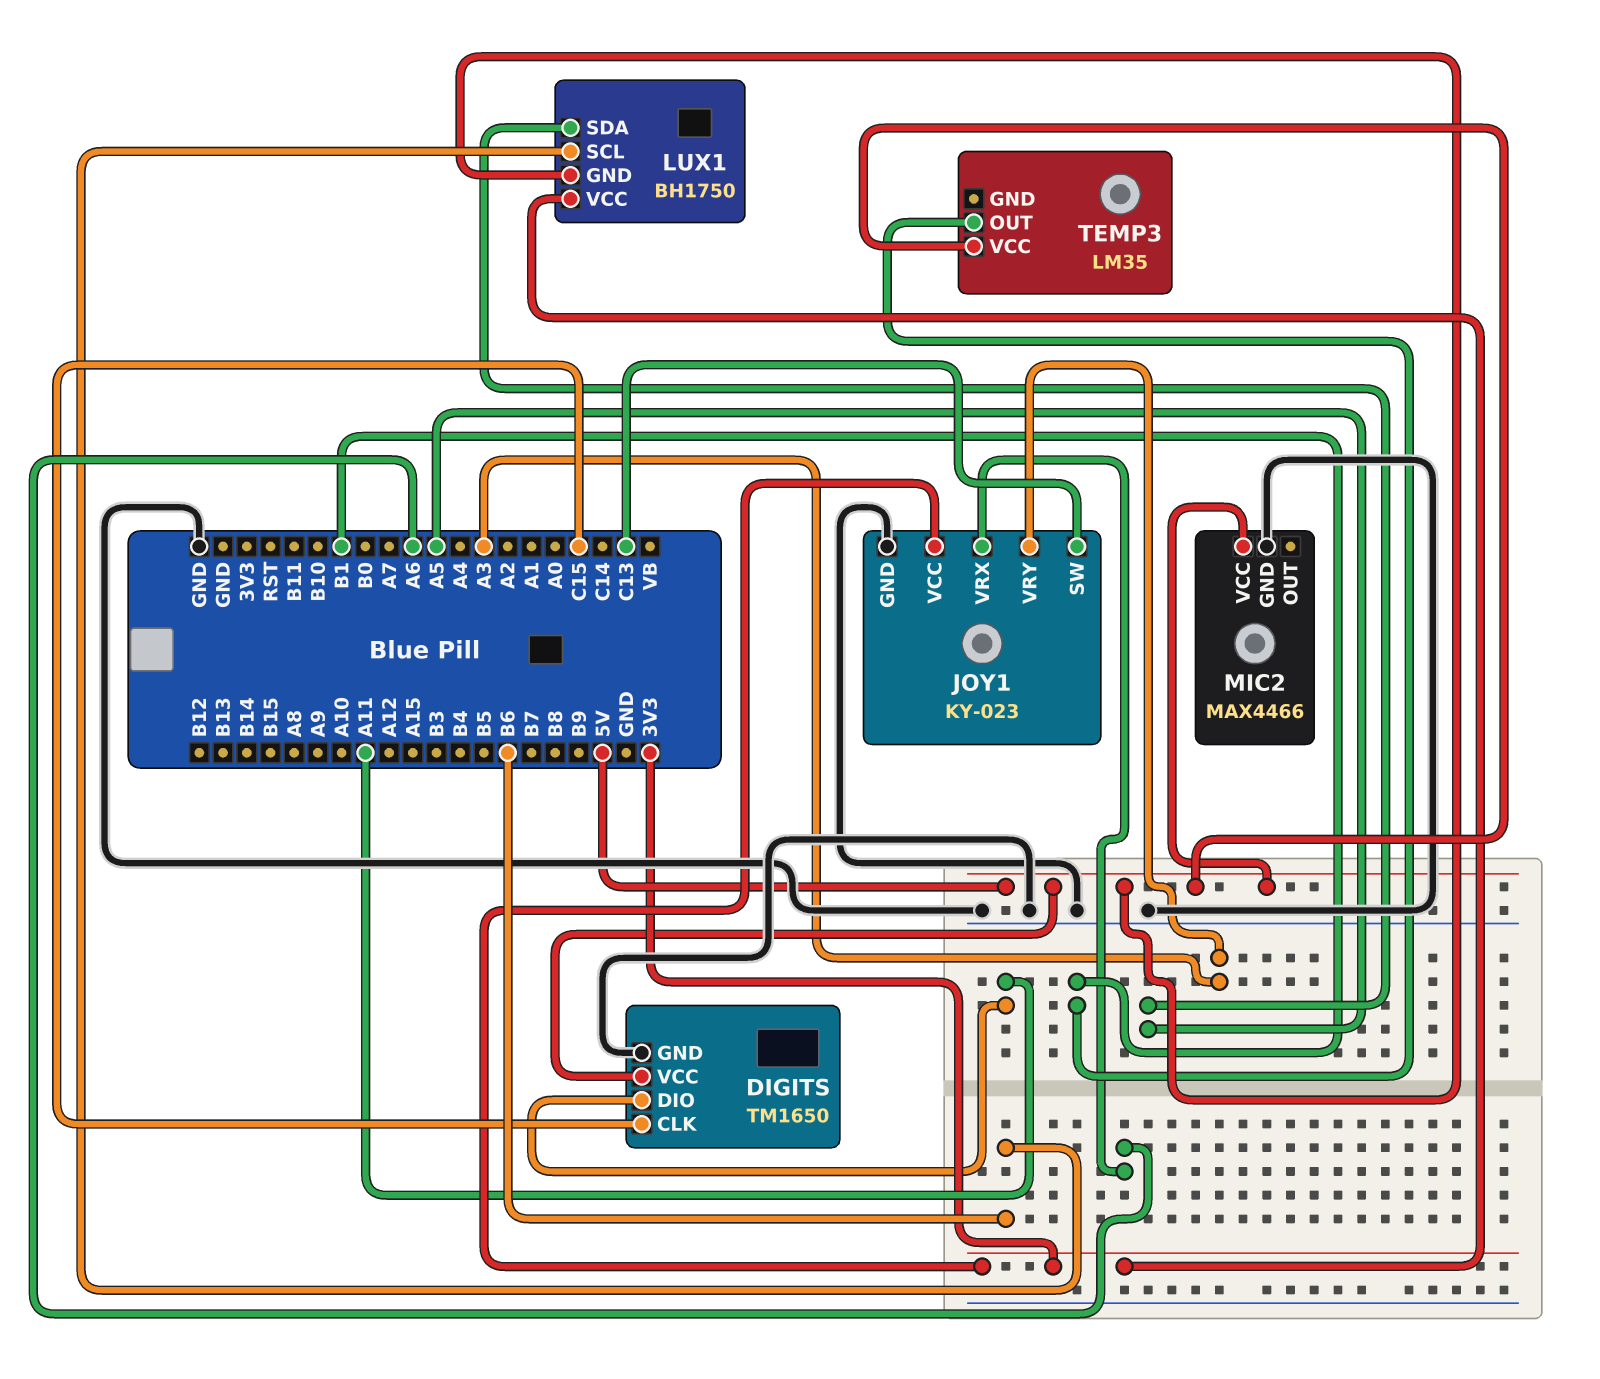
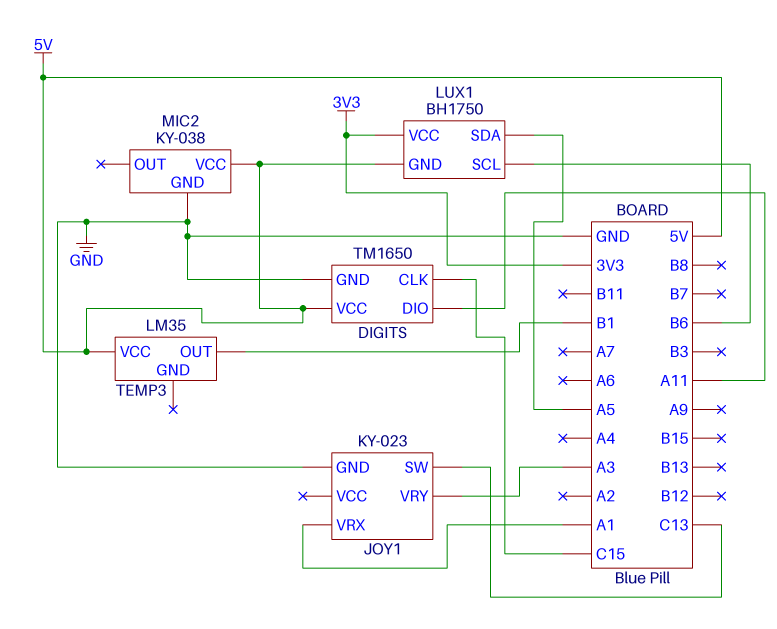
JOY1 pin VCC: 3V3 -> none
JOY1 pin VRX: A6 -> A1
MIC2: MAX4466 -> KY-038

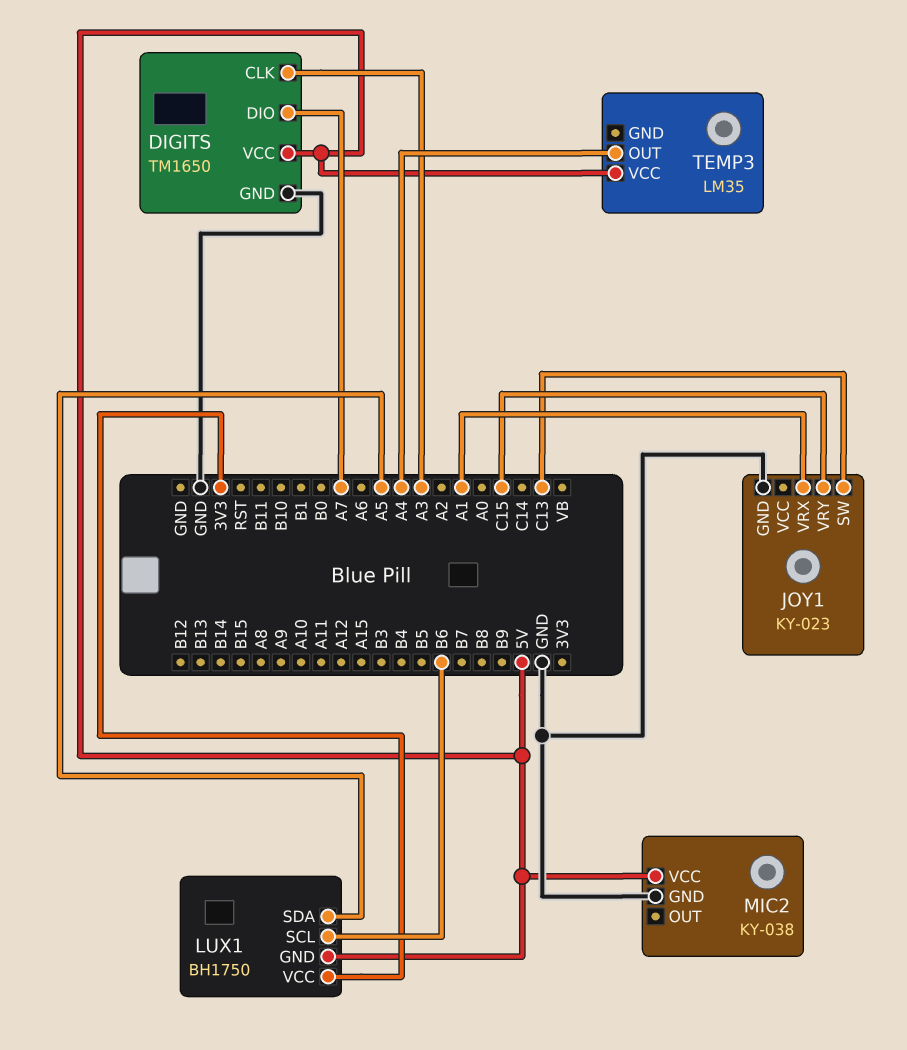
DIGITS pin CLK: C15 -> A3
DIGITS pin DIO: A11 -> A7
JOY1 pin VRY: A3 -> C15
TEMP3 pin OUT: B1 -> A4

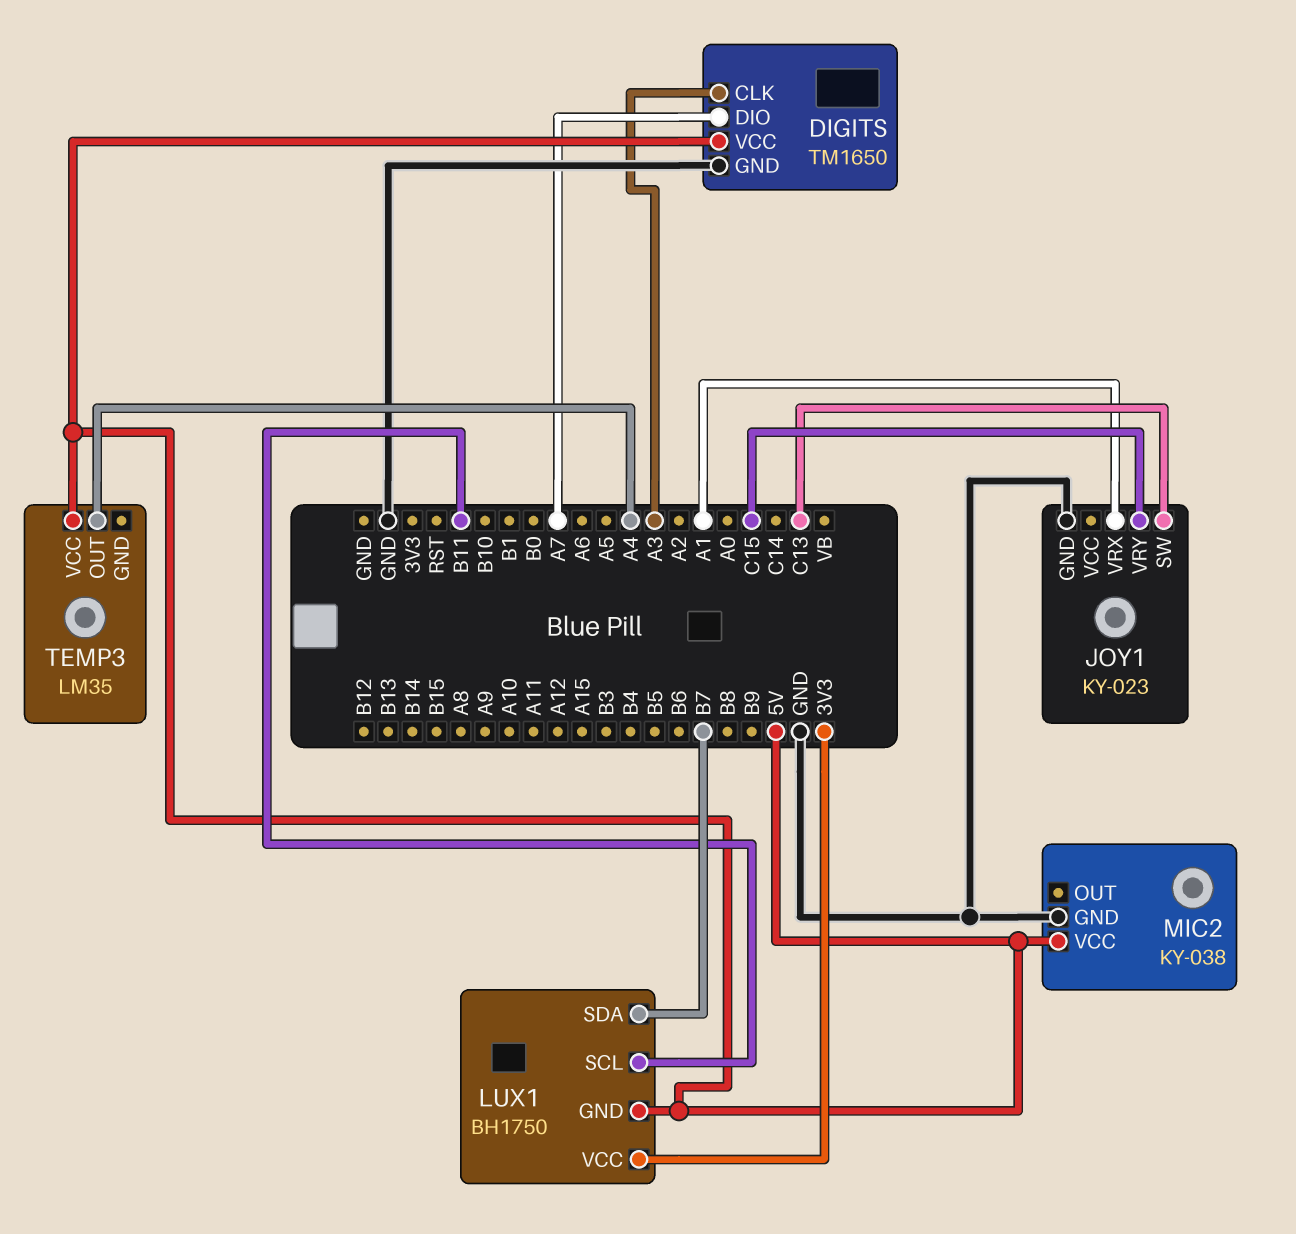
LUX1 pin SCL: B6 -> B11
LUX1 pin SDA: A5 -> B7

